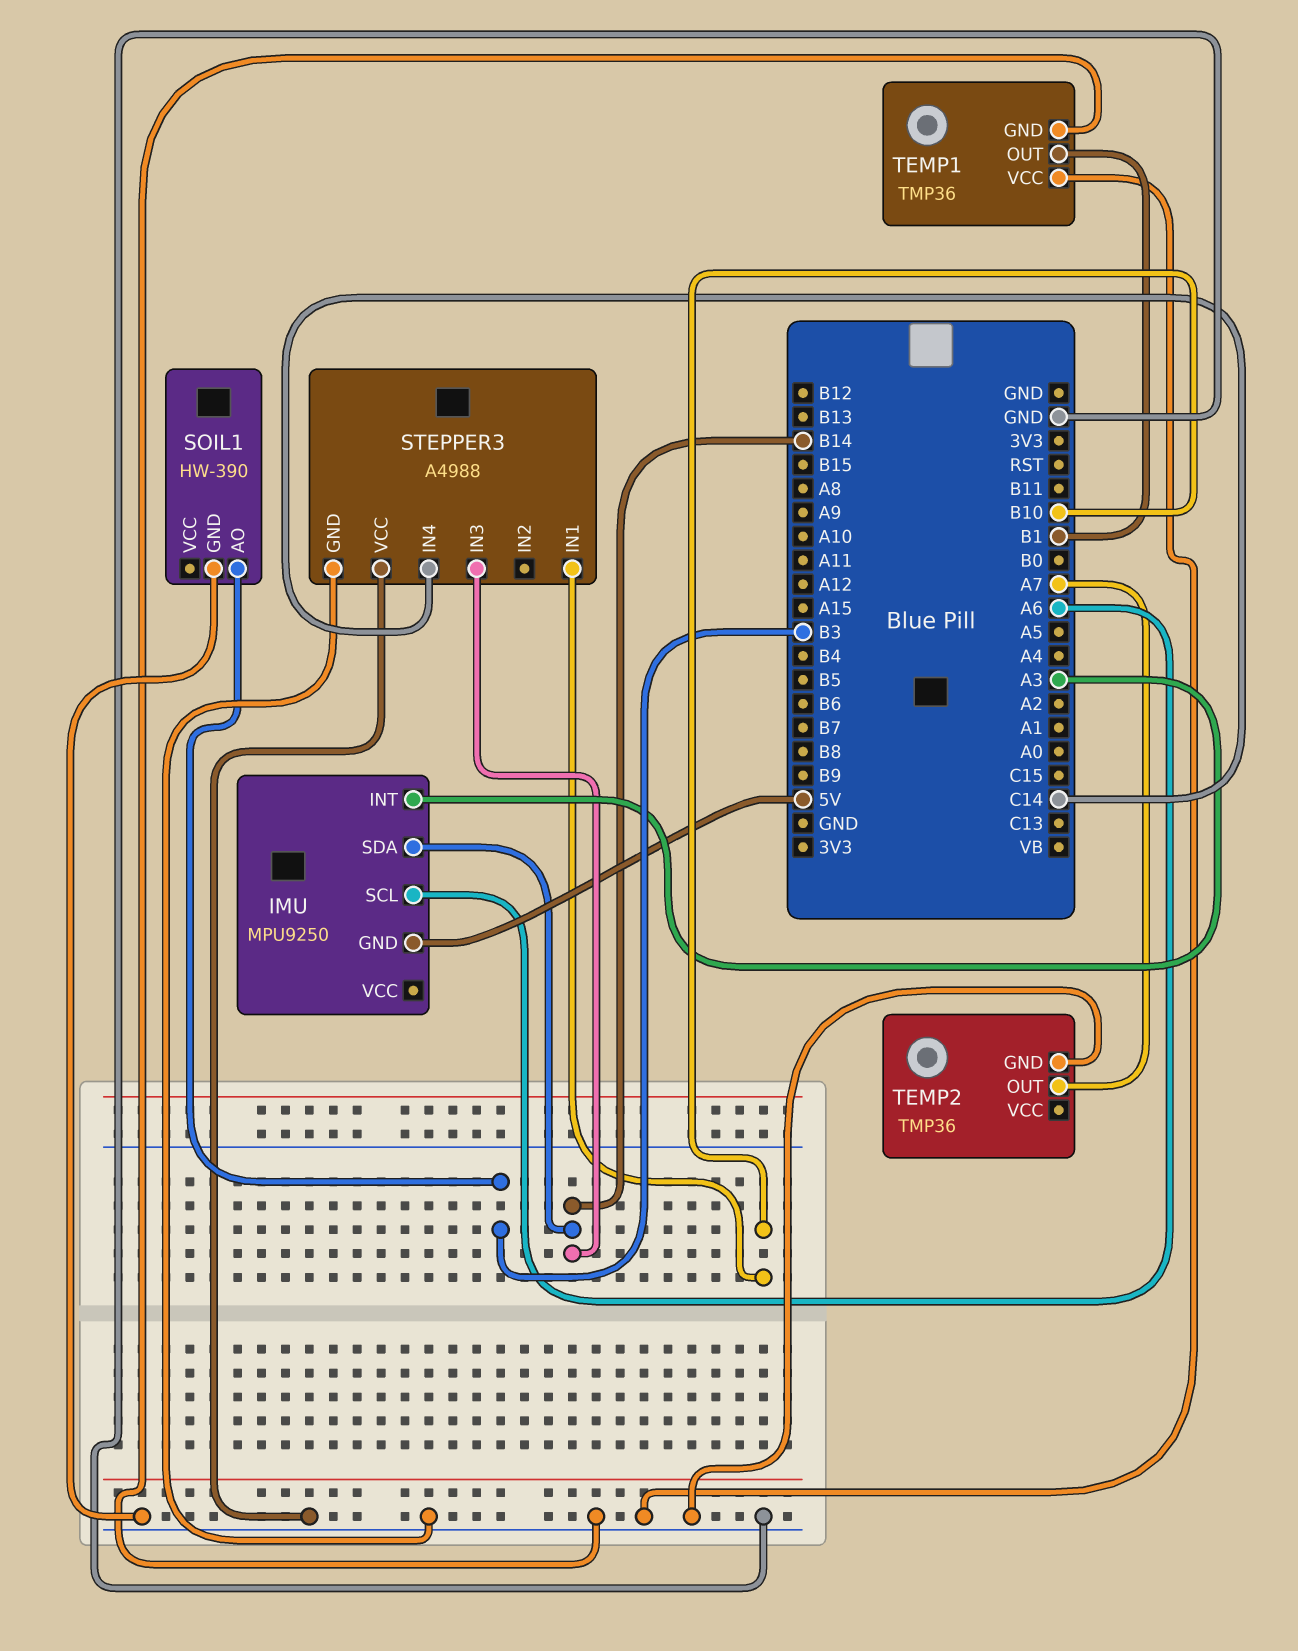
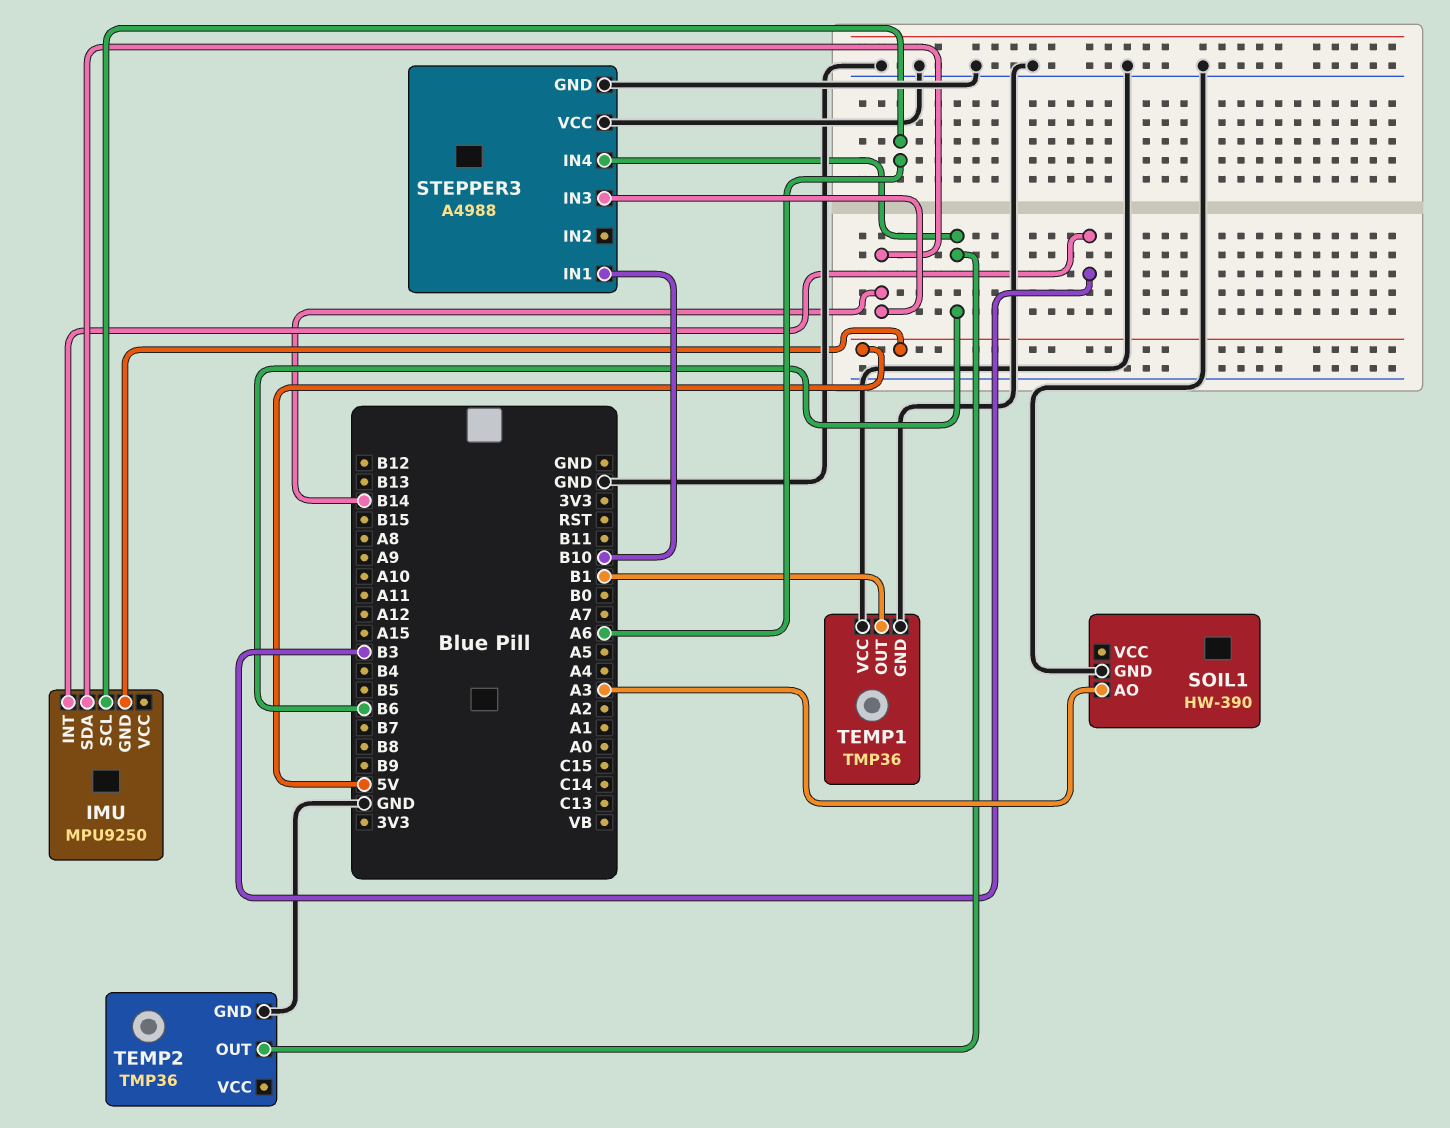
IMU pin INT: A3 -> B3
SOIL1 pin AO: B3 -> A3
STEPPER3 pin IN4: C14 -> B6
TEMP2 pin OUT: A7 -> B6

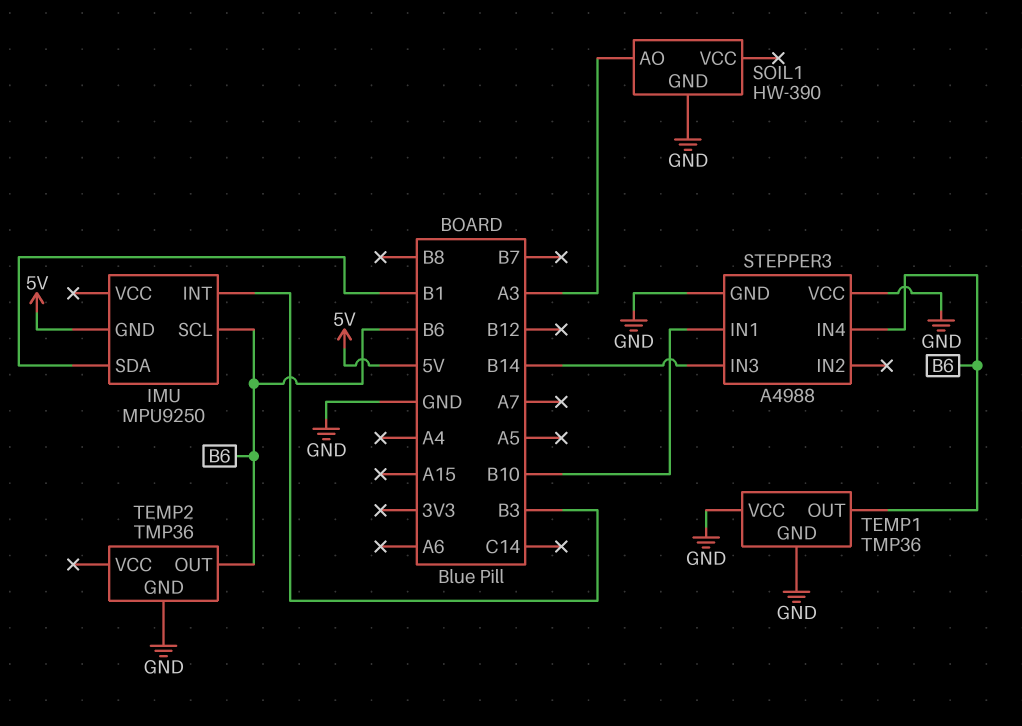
IMU pin SCL: A6 -> B6
IMU pin SDA: B14 -> B1
TEMP1 pin OUT: B1 -> B6

